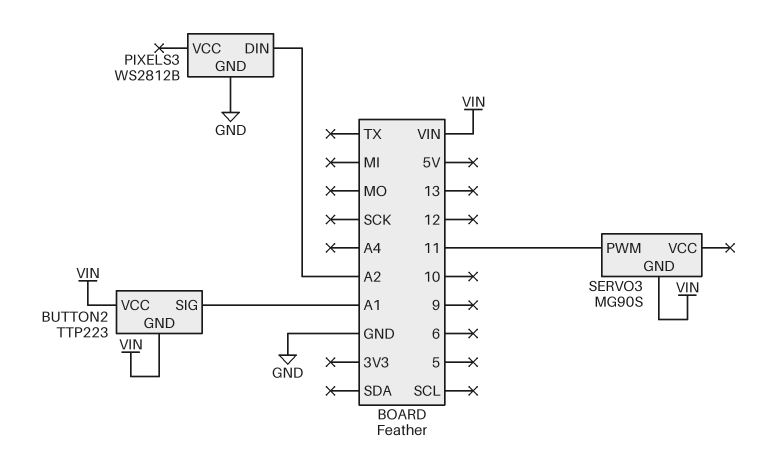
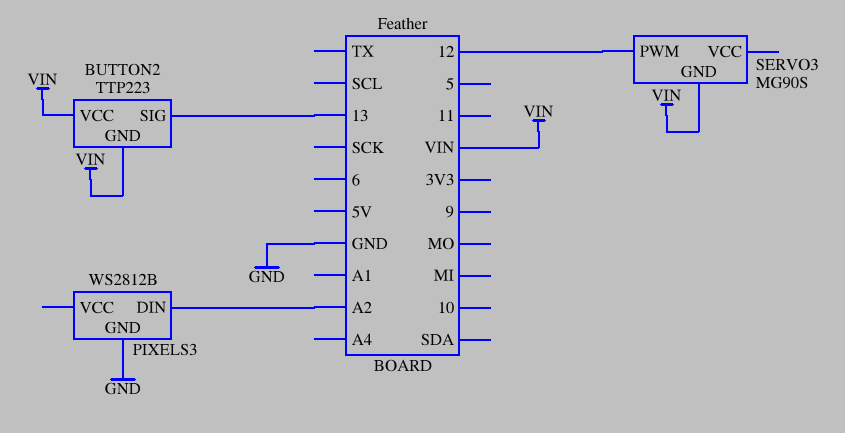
BUTTON2 pin SIG: A1 -> 13
SERVO3 pin PWM: 11 -> 12

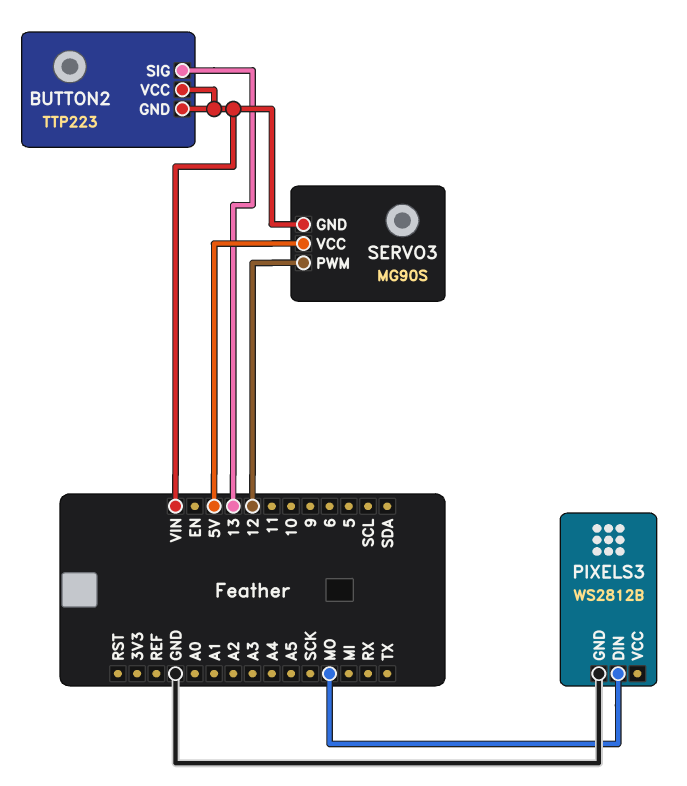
PIXELS3 pin DIN: A2 -> MO
SERVO3 pin VCC: none -> 5V

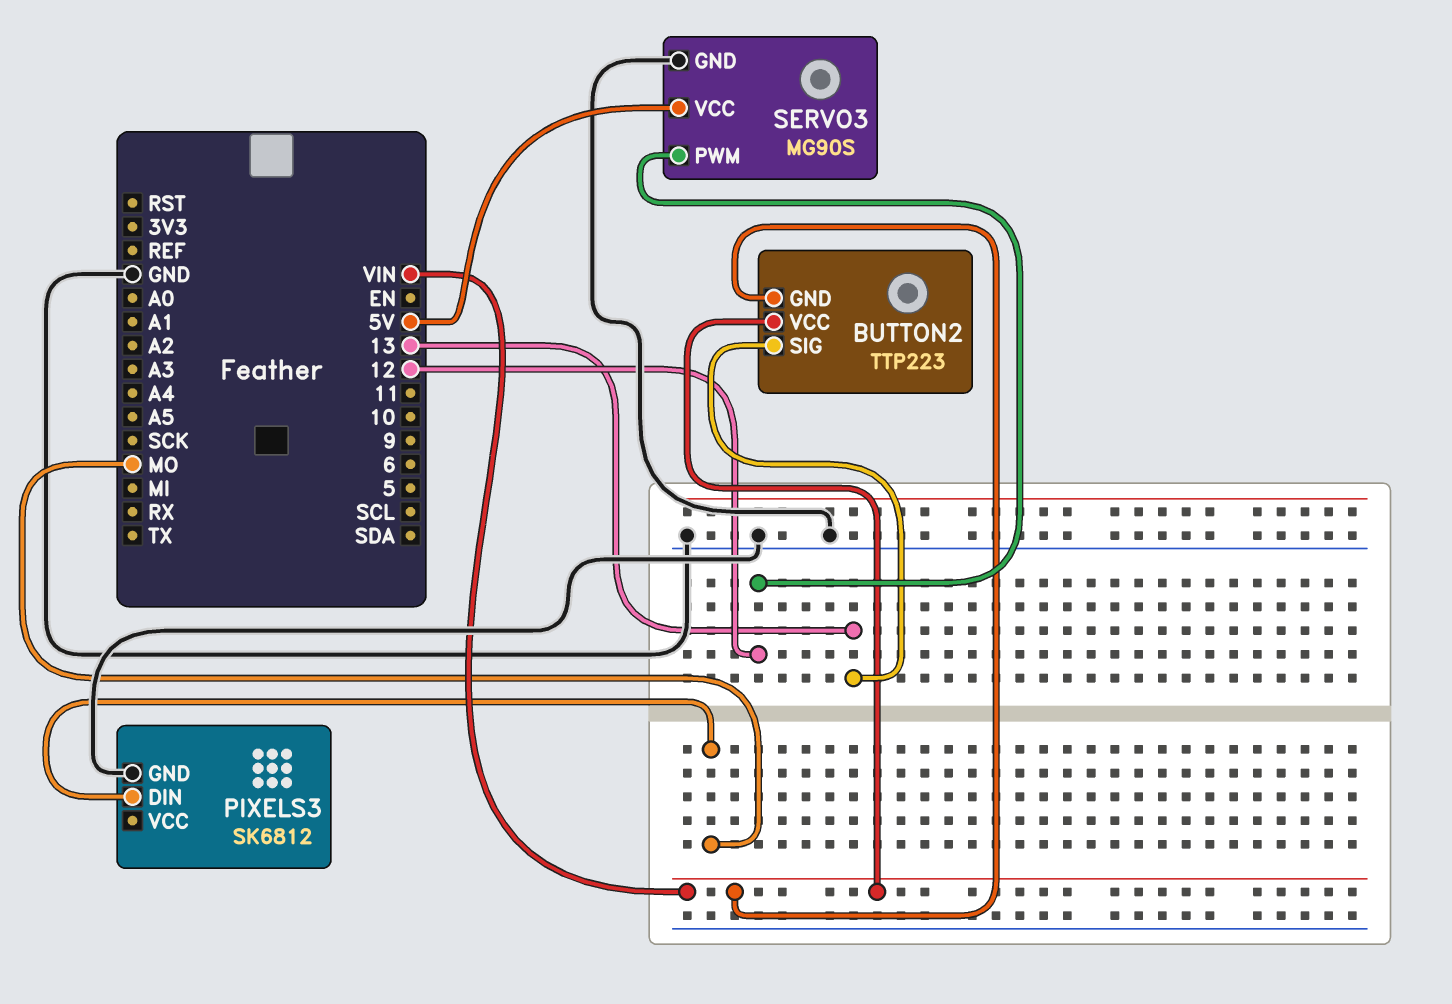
PIXELS3: WS2812B -> SK6812
SERVO3 pin GND: VIN -> GND

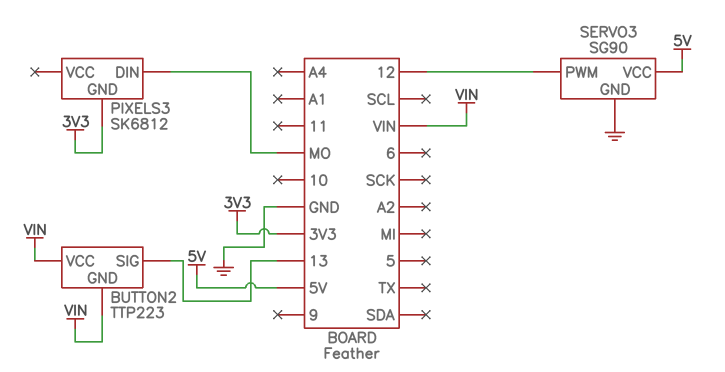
PIXELS3 pin GND: GND -> 3V3
SERVO3: MG90S -> SG90

